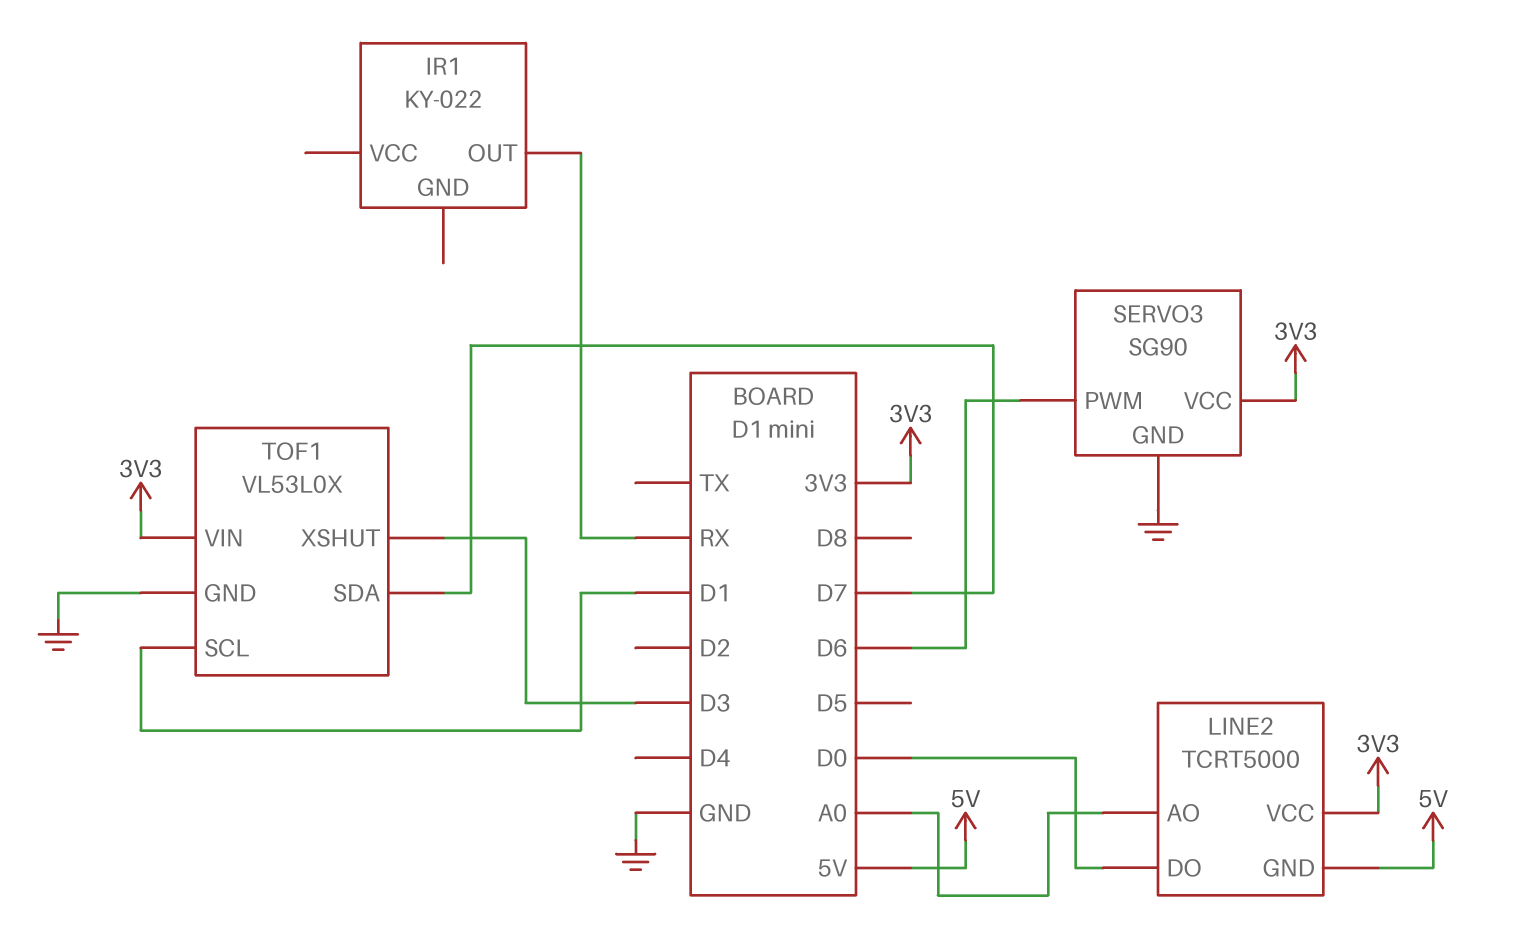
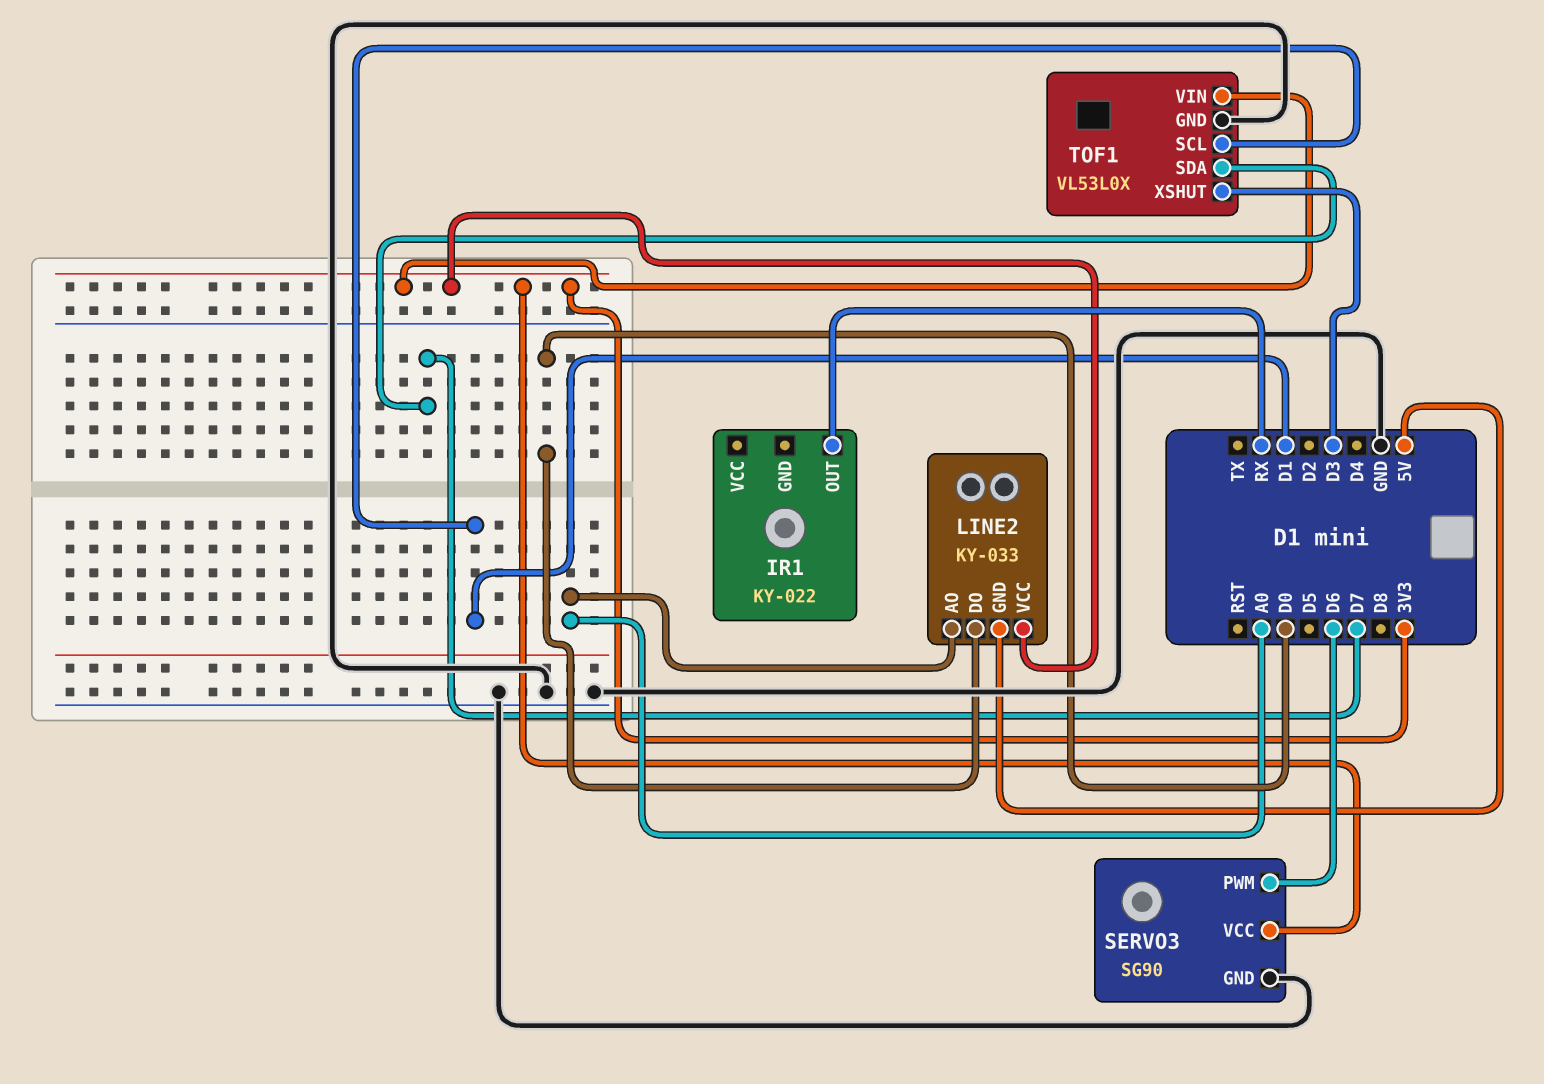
LINE2: TCRT5000 -> KY-033

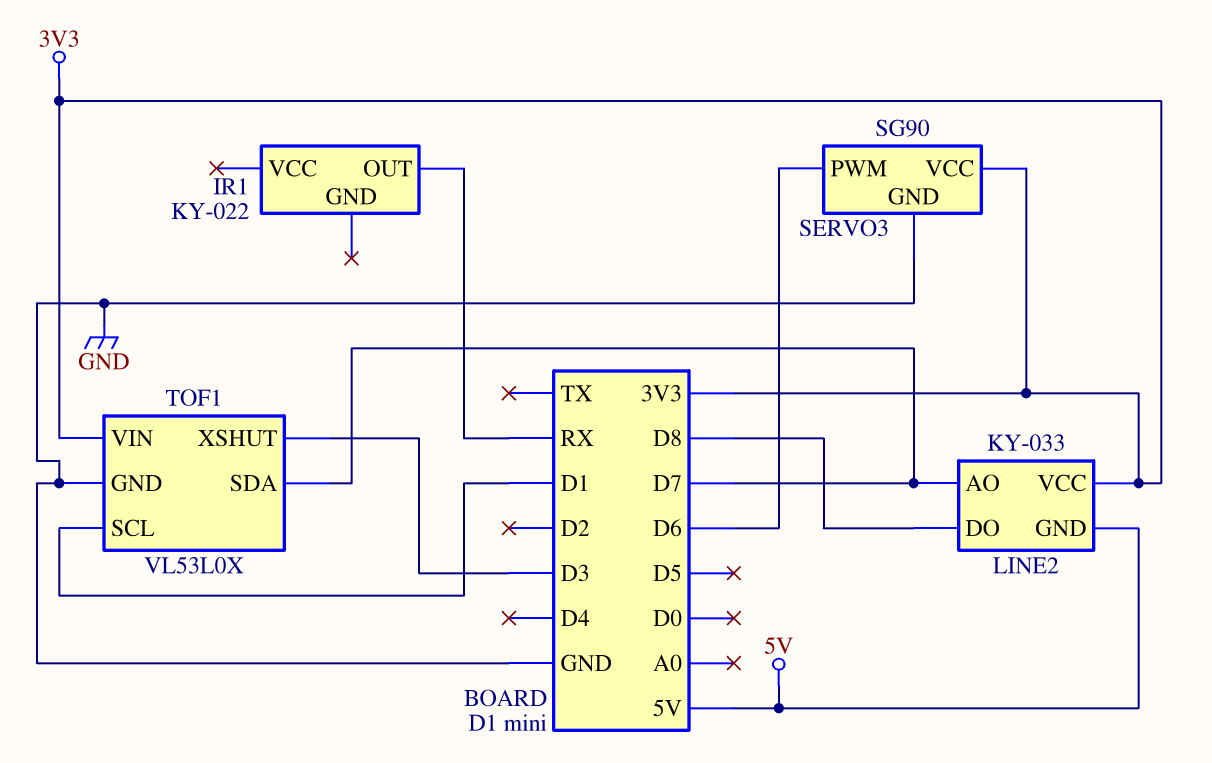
LINE2 pin AO: A0 -> D7
LINE2 pin DO: D0 -> D8

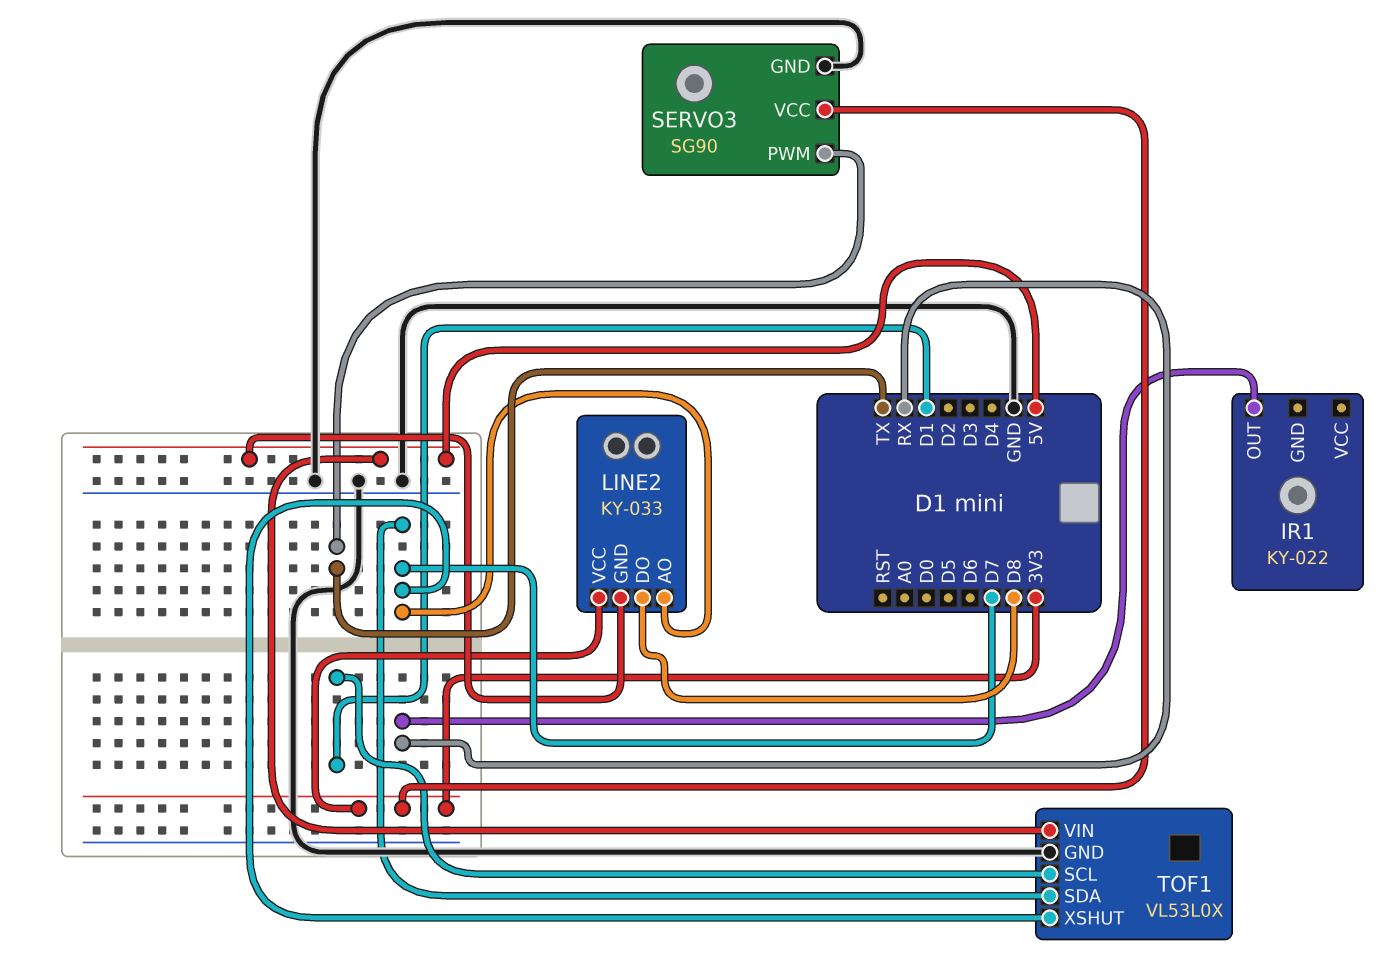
SERVO3 pin PWM: D6 -> TX
TOF1 pin VIN: 3V3 -> 5V
TOF1 pin XSHUT: D3 -> D7

